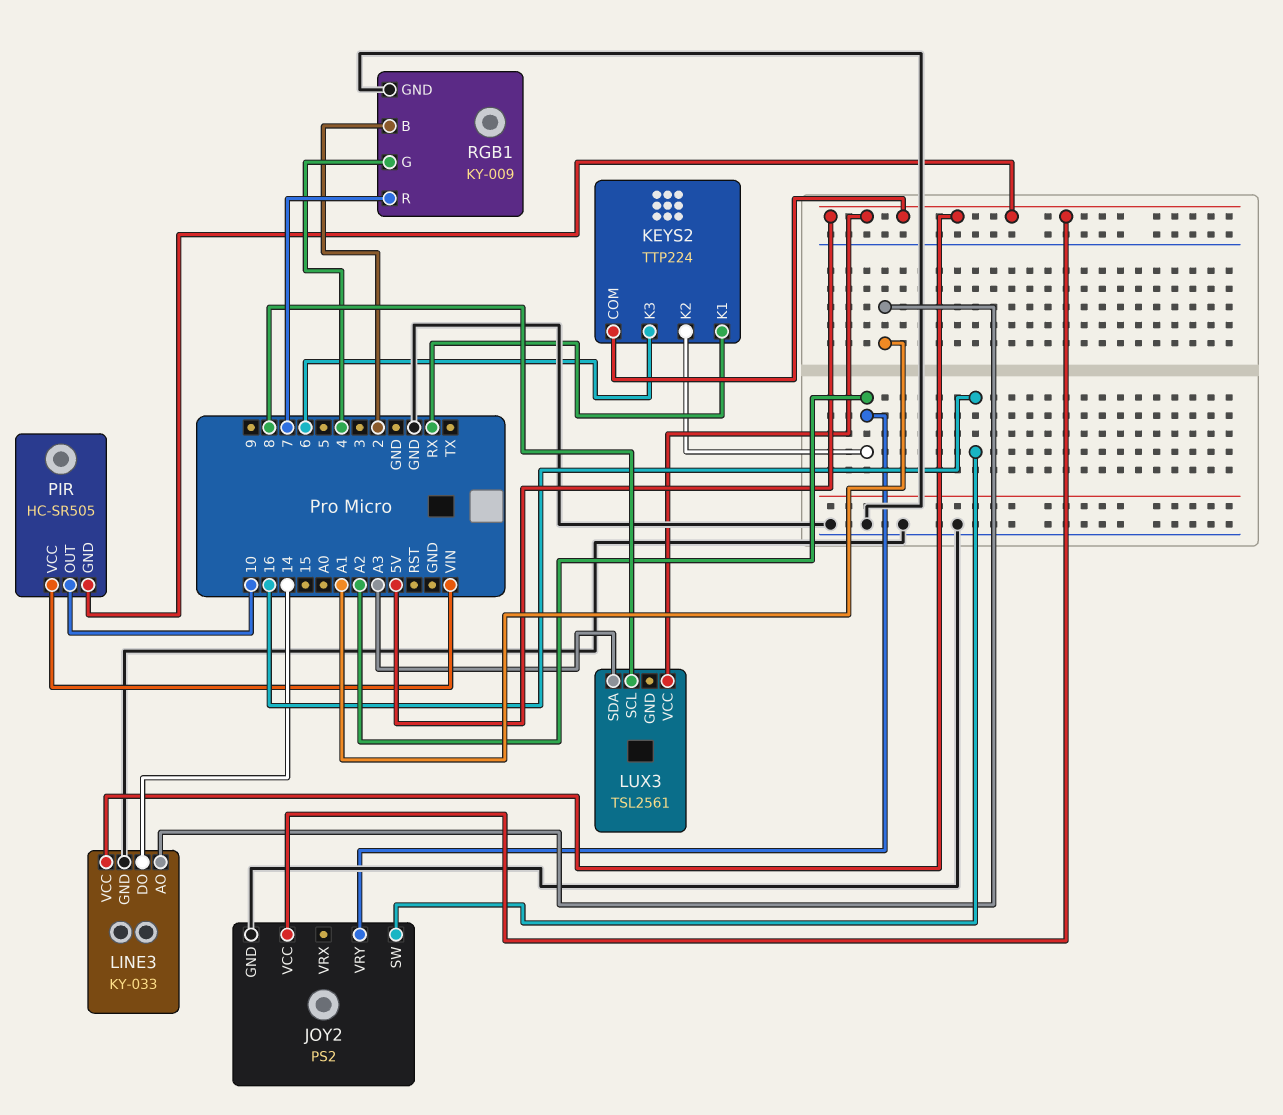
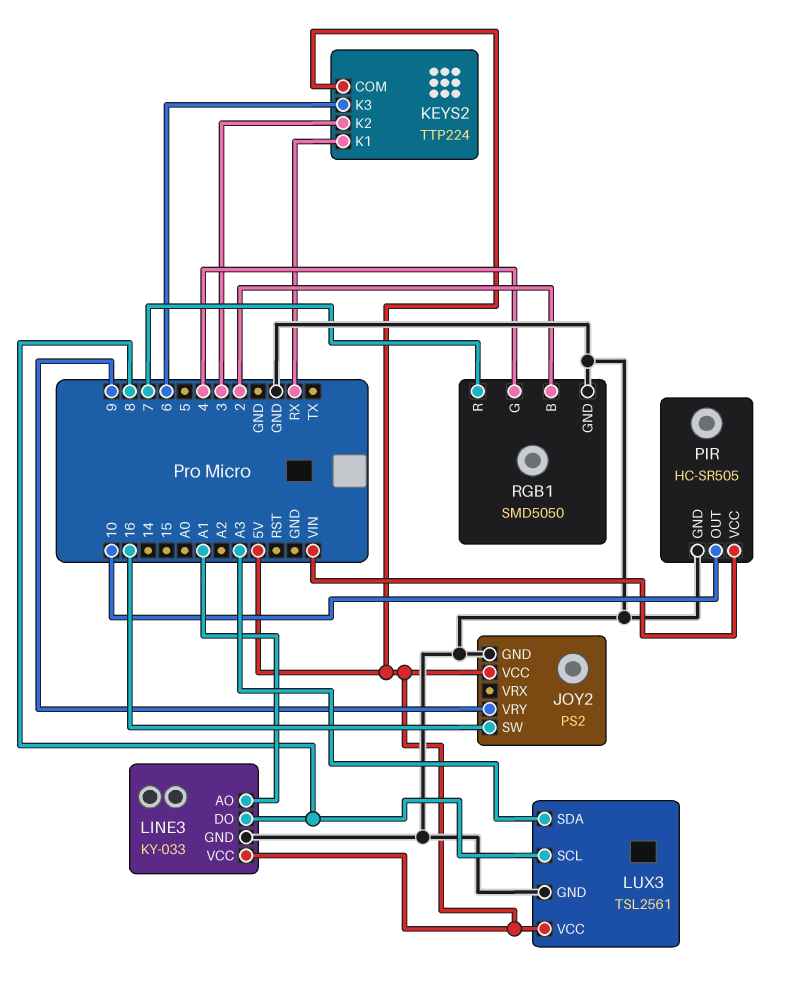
JOY2 pin VRY: A2 -> 9
KEYS2 pin K2: A2 -> 3
LINE3 pin DO: 14 -> 8
LUX3 pin GND: none -> GND
PIR pin GND: 5V -> GND
RGB1: KY-009 -> SMD5050

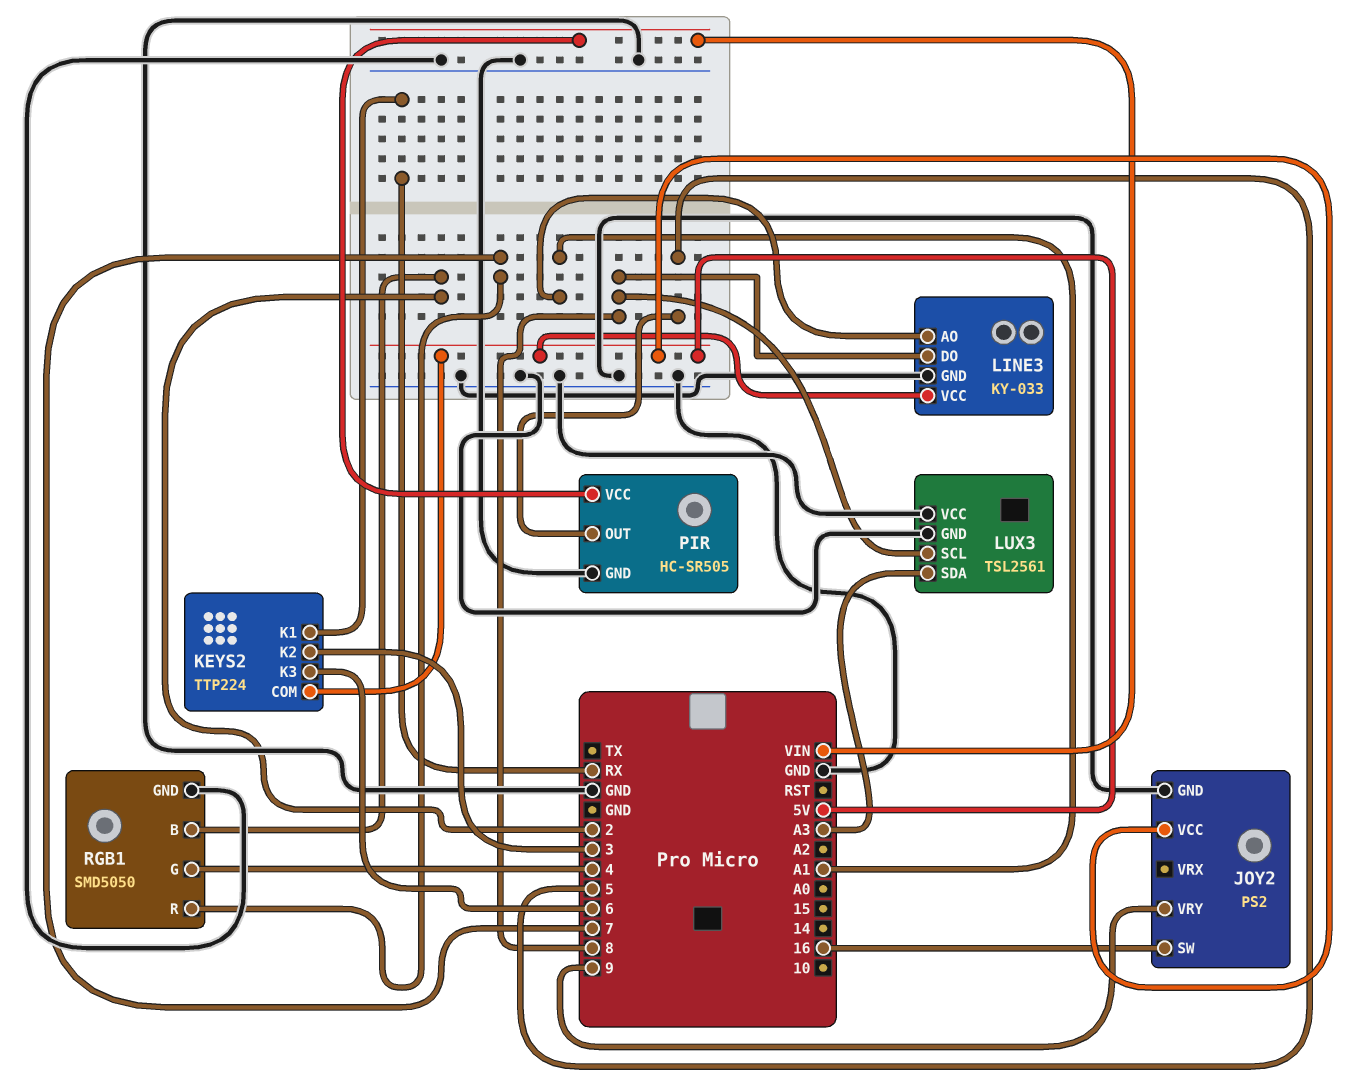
LUX3 pin VCC: 5V -> GND
PIR pin OUT: 10 -> 5

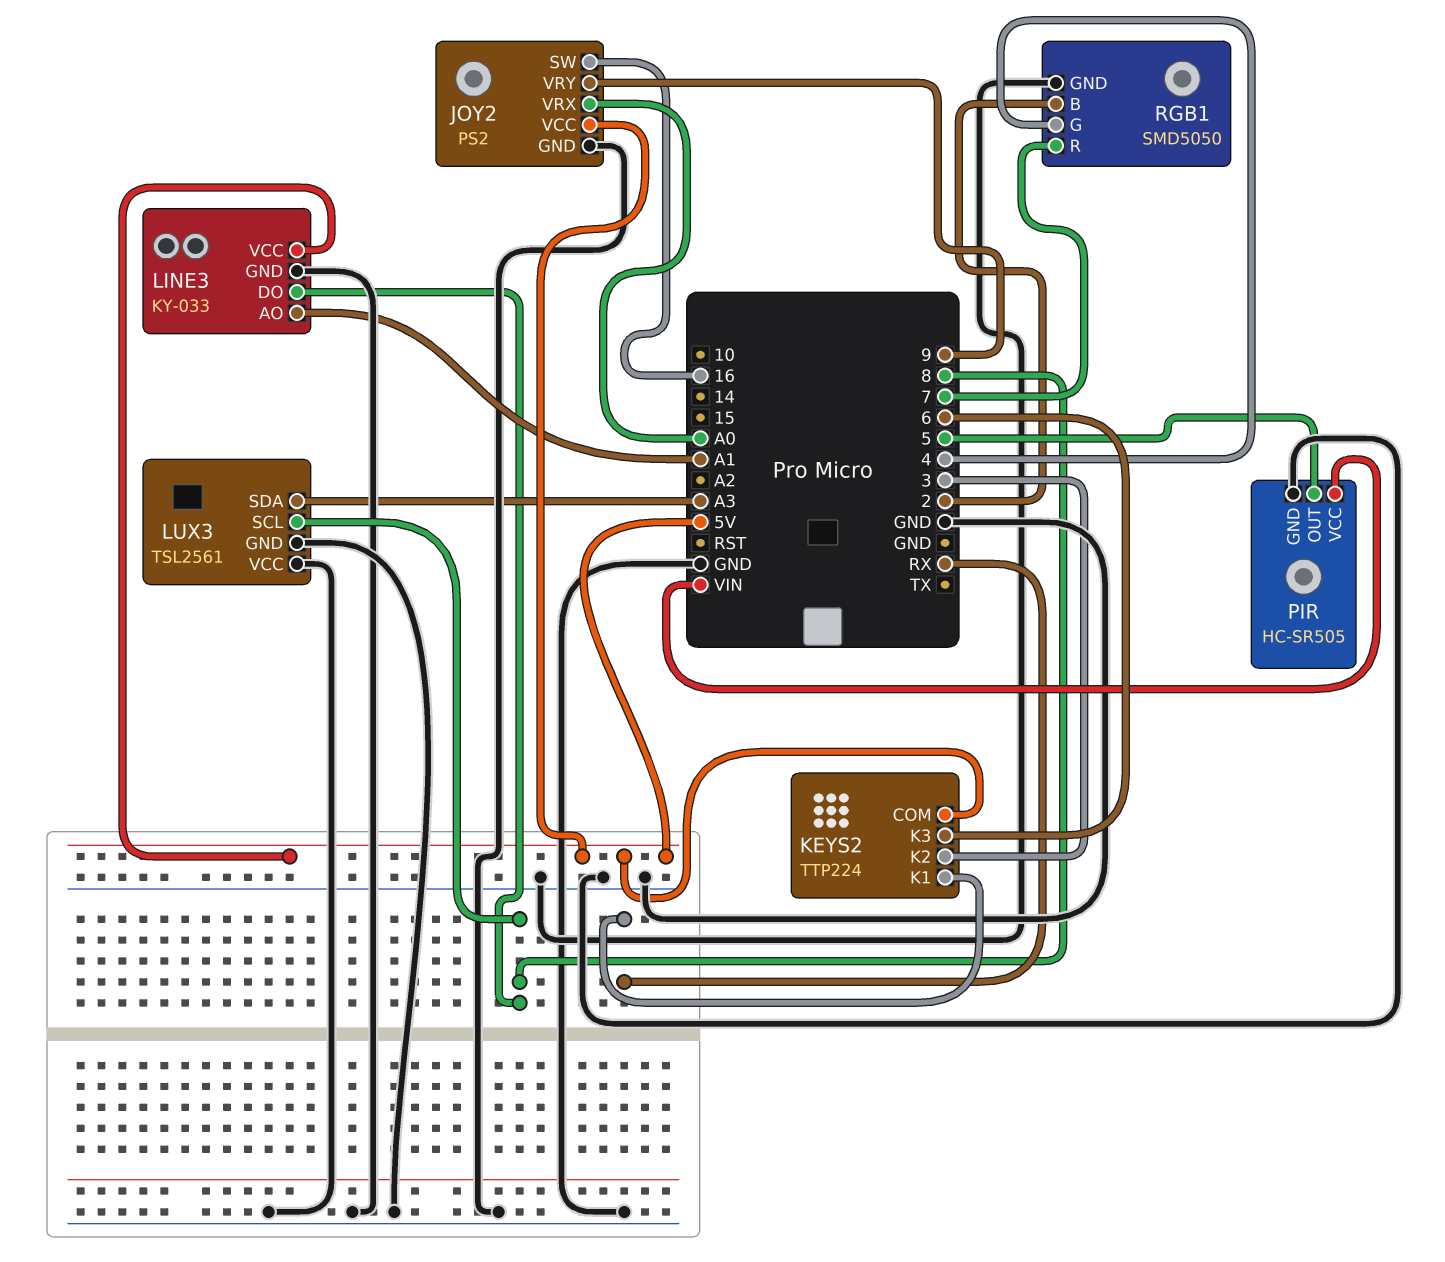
JOY2 pin VRX: none -> A0

